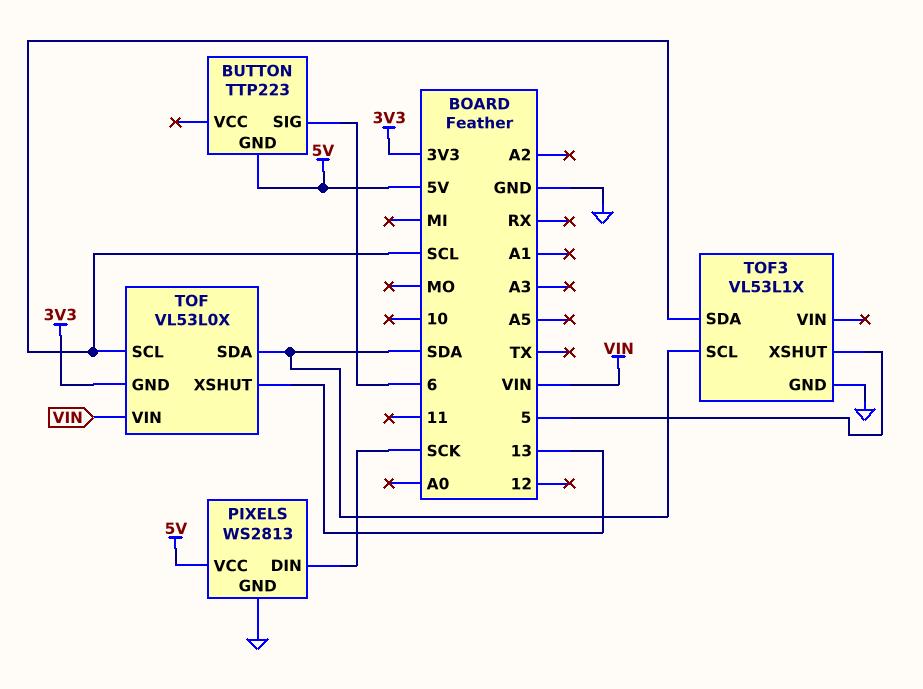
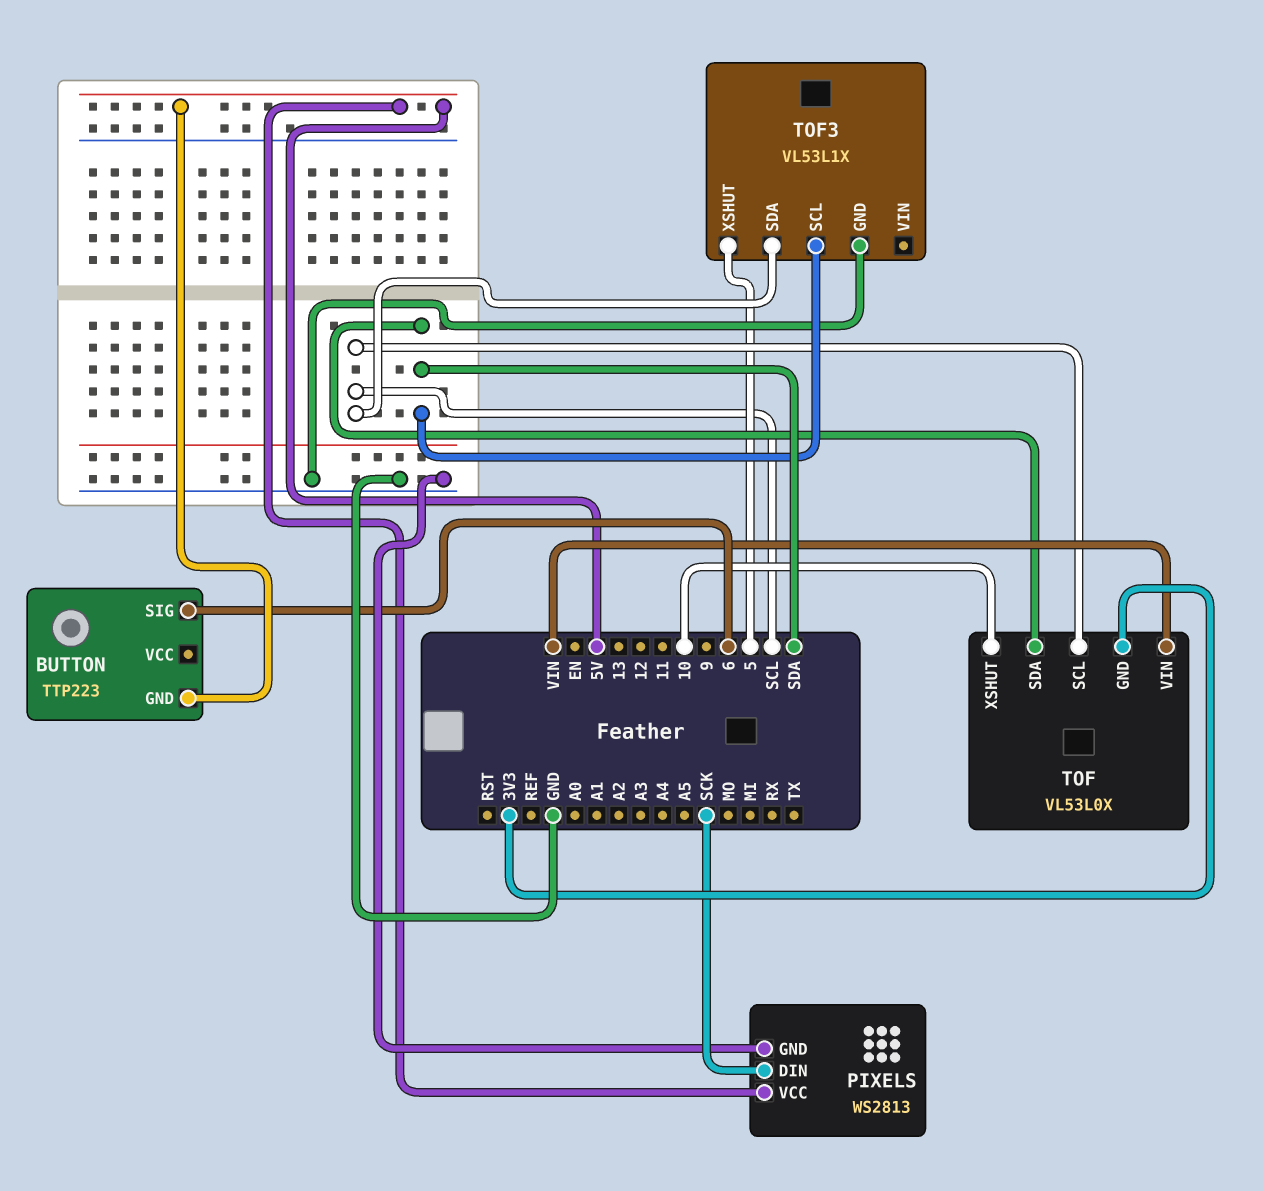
TOF pin XSHUT: 13 -> 10

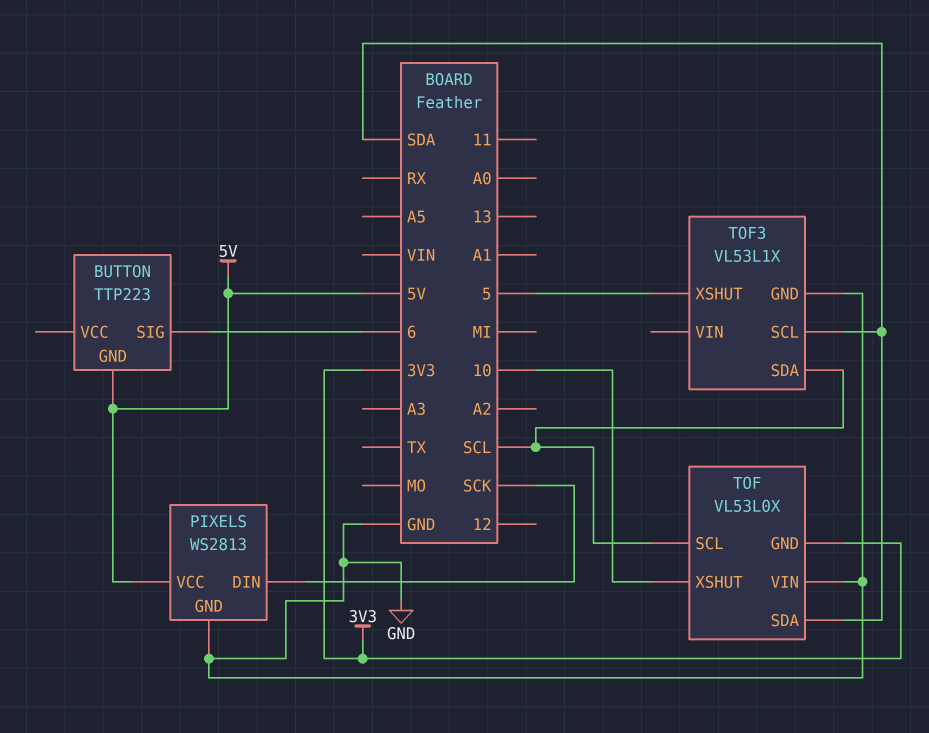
TOF pin VIN: VIN -> GND

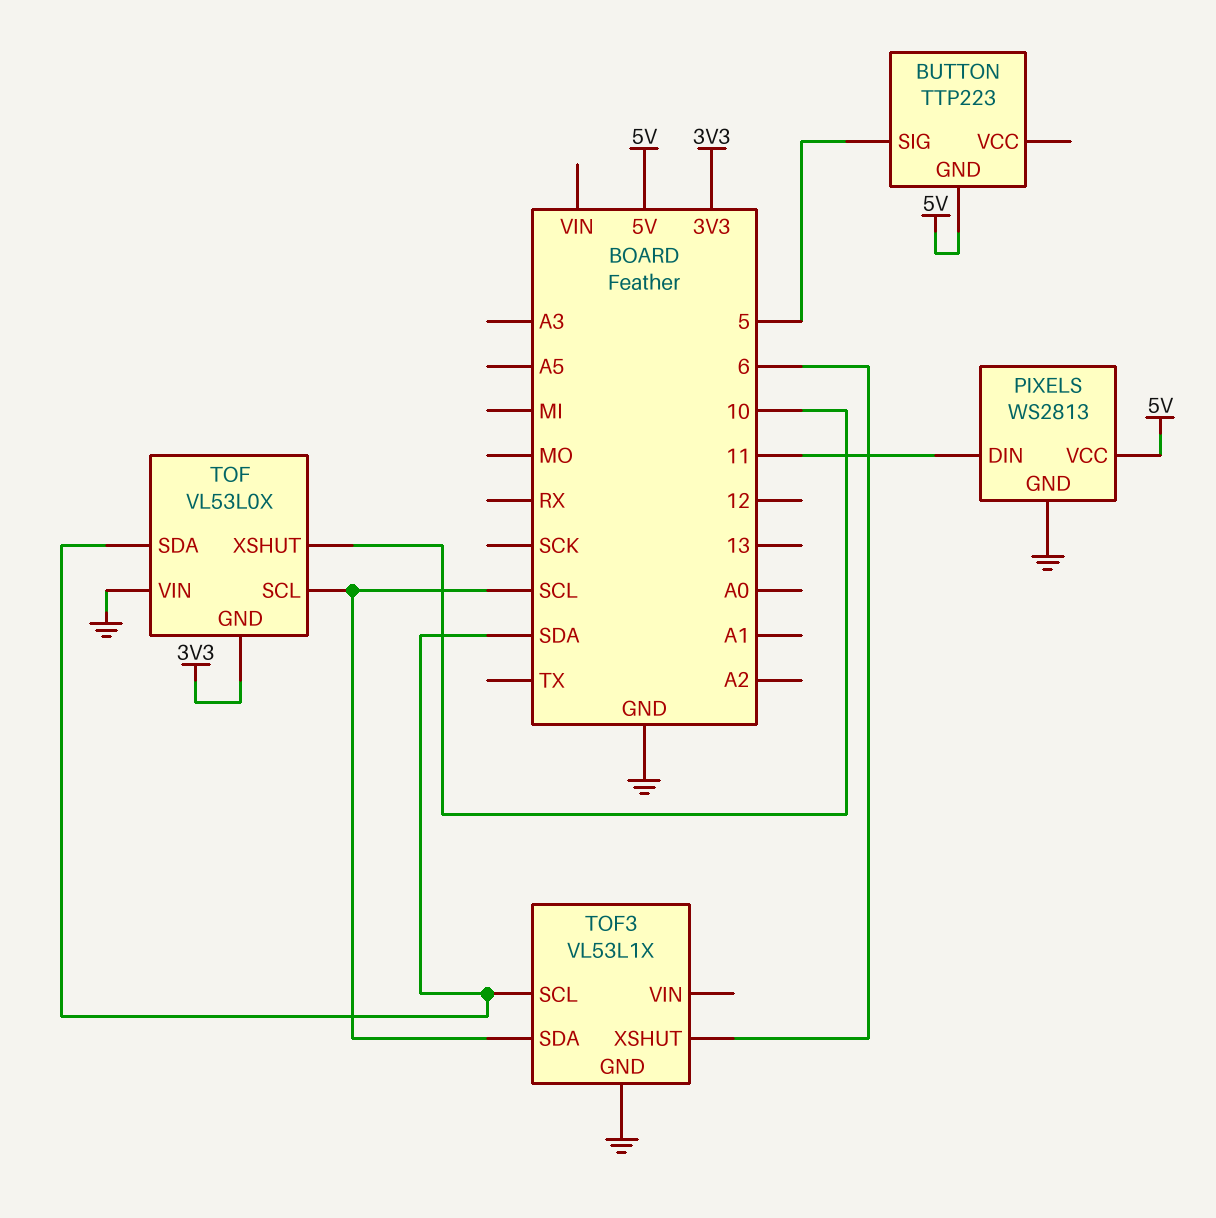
BUTTON pin SIG: 6 -> 5
PIXELS pin DIN: SCK -> 11
TOF3 pin XSHUT: 5 -> 6

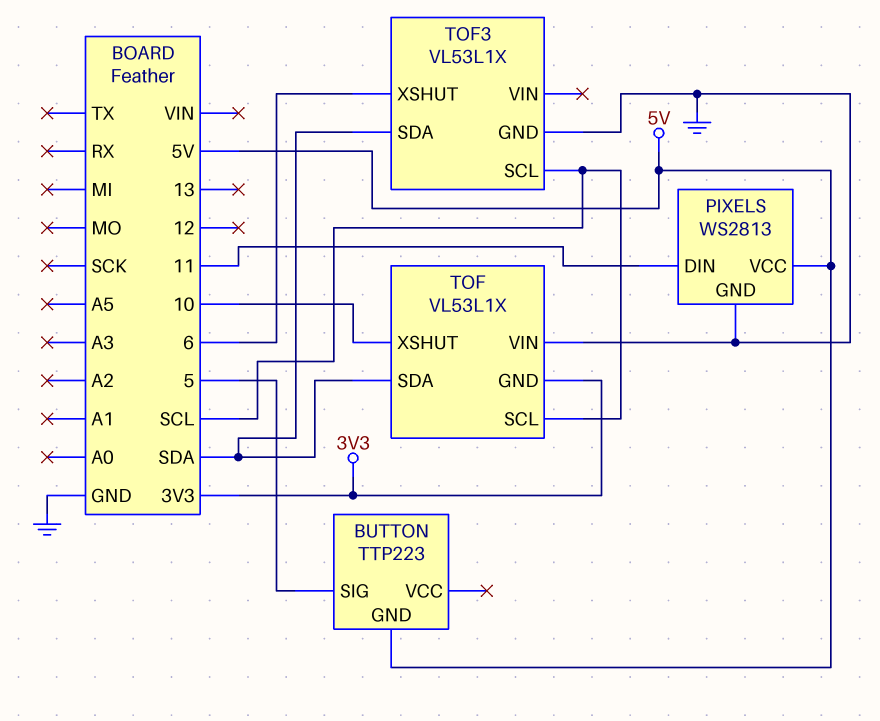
TOF: VL53L0X -> VL53L1X
TOF3 pin SCL: SDA -> SCL
TOF3 pin SDA: SCL -> SDA

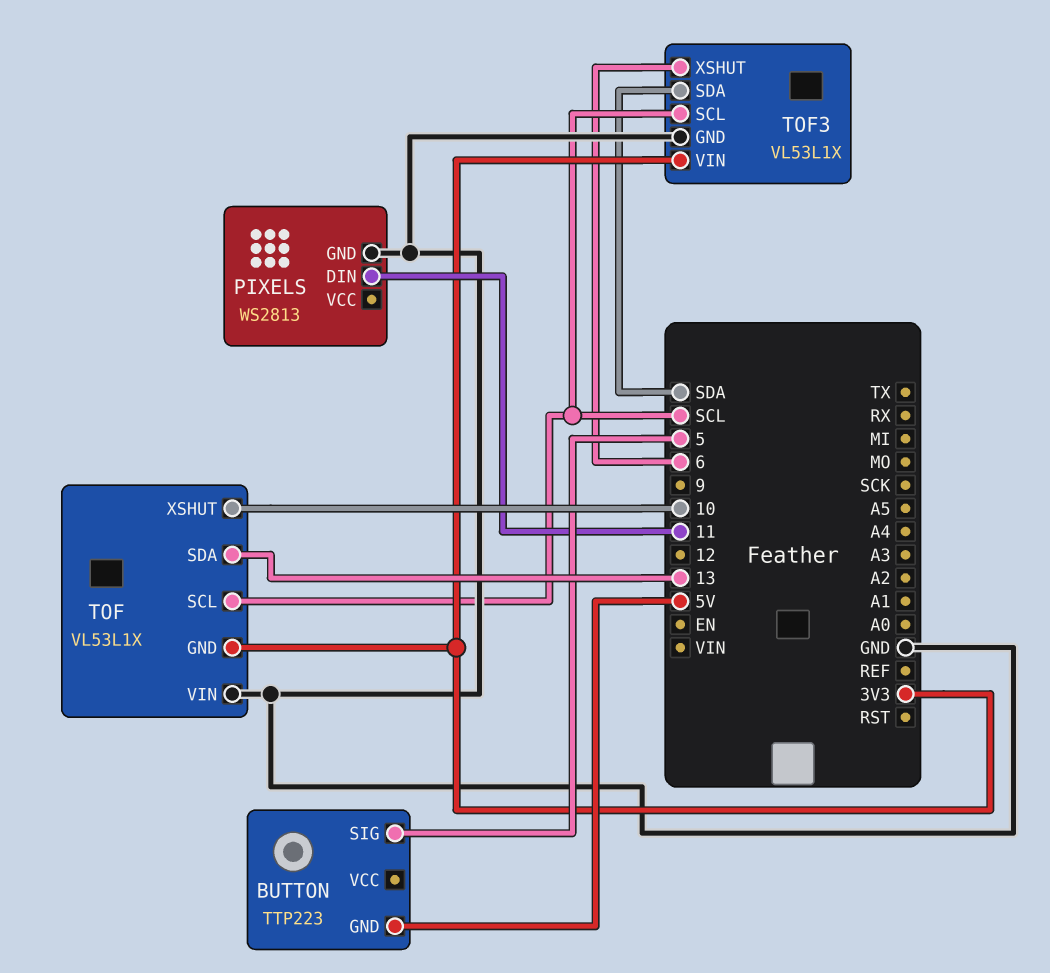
PIXELS pin VCC: 5V -> none
TOF pin SDA: SDA -> 13
TOF3 pin VIN: none -> 3V3

